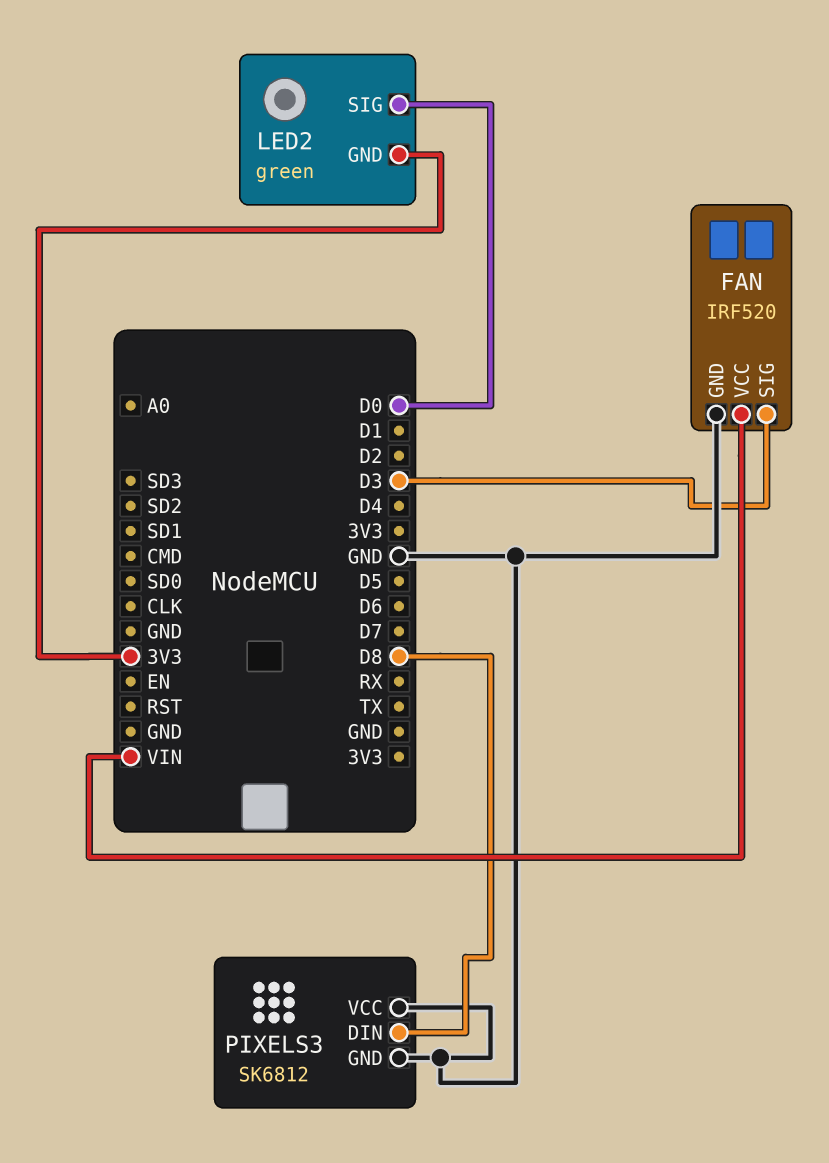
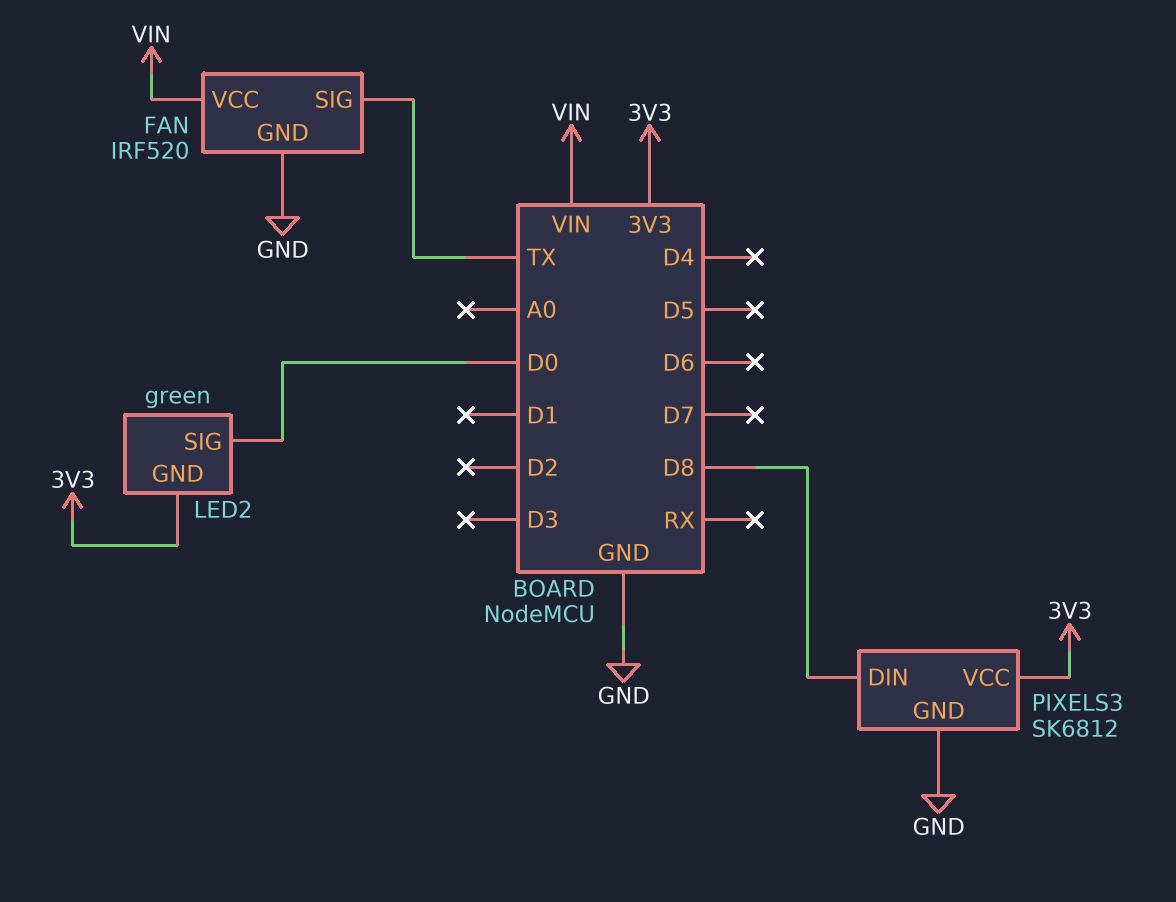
FAN pin SIG: D3 -> TX
PIXELS3 pin VCC: GND -> 3V3

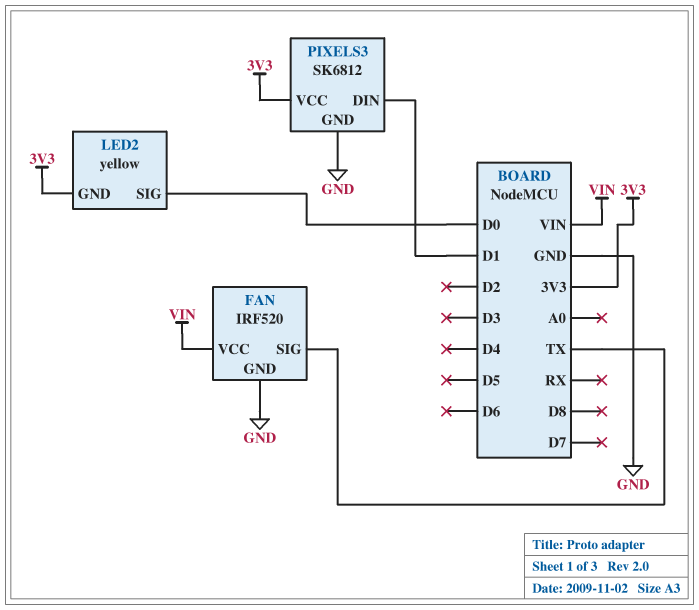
LED2: green -> yellow
PIXELS3 pin DIN: D8 -> D1

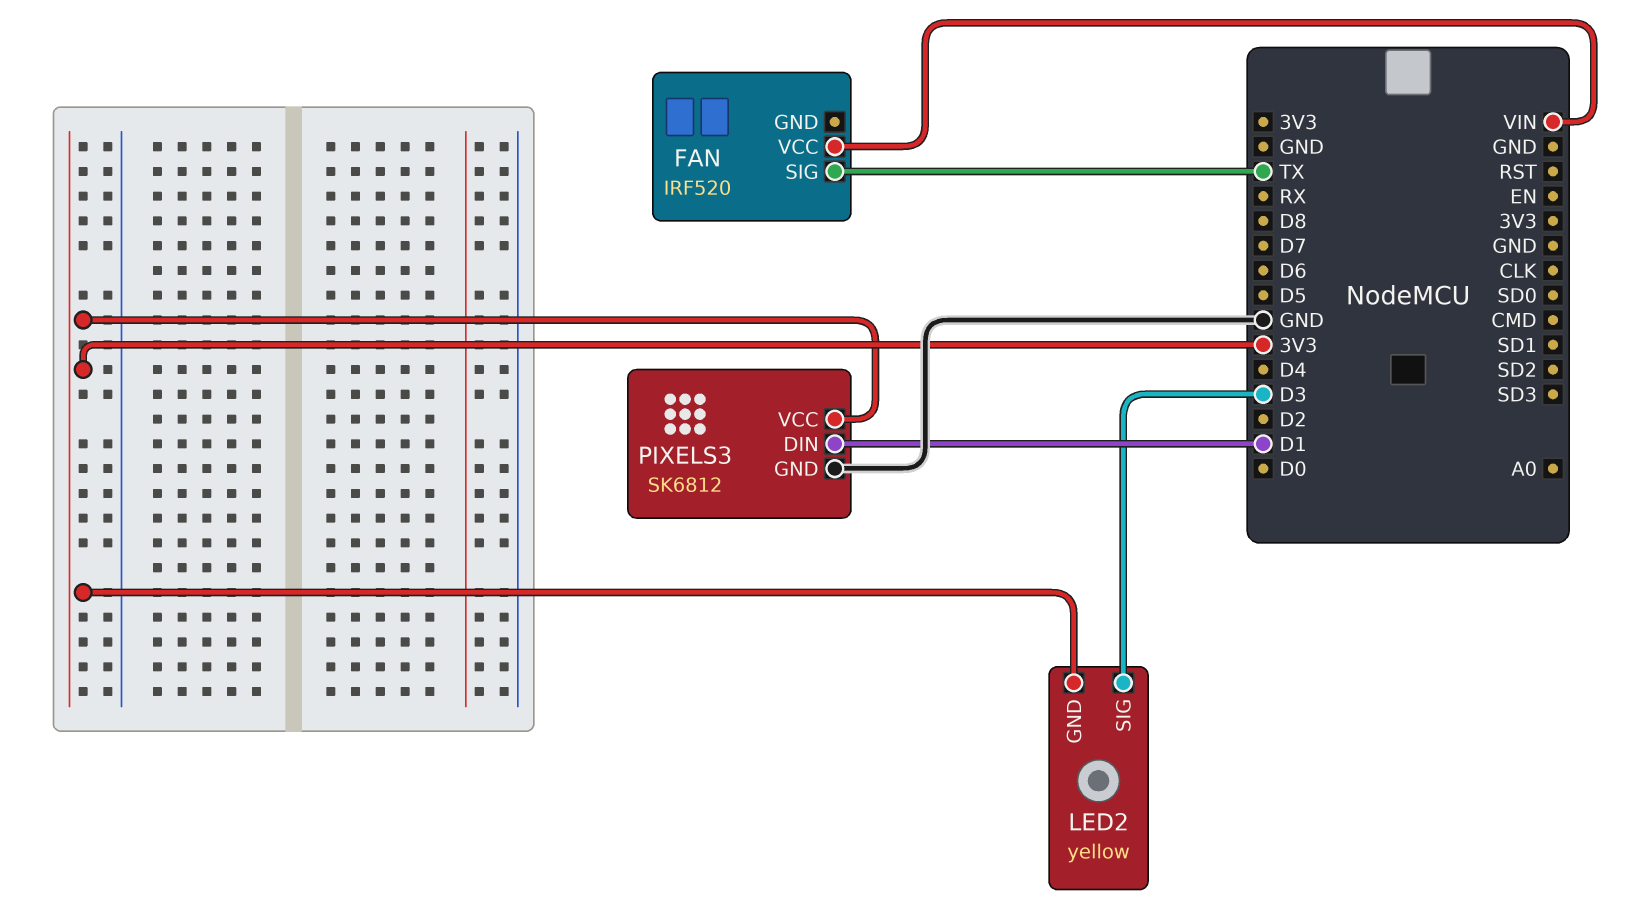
FAN pin GND: GND -> none
LED2 pin SIG: D0 -> D3

